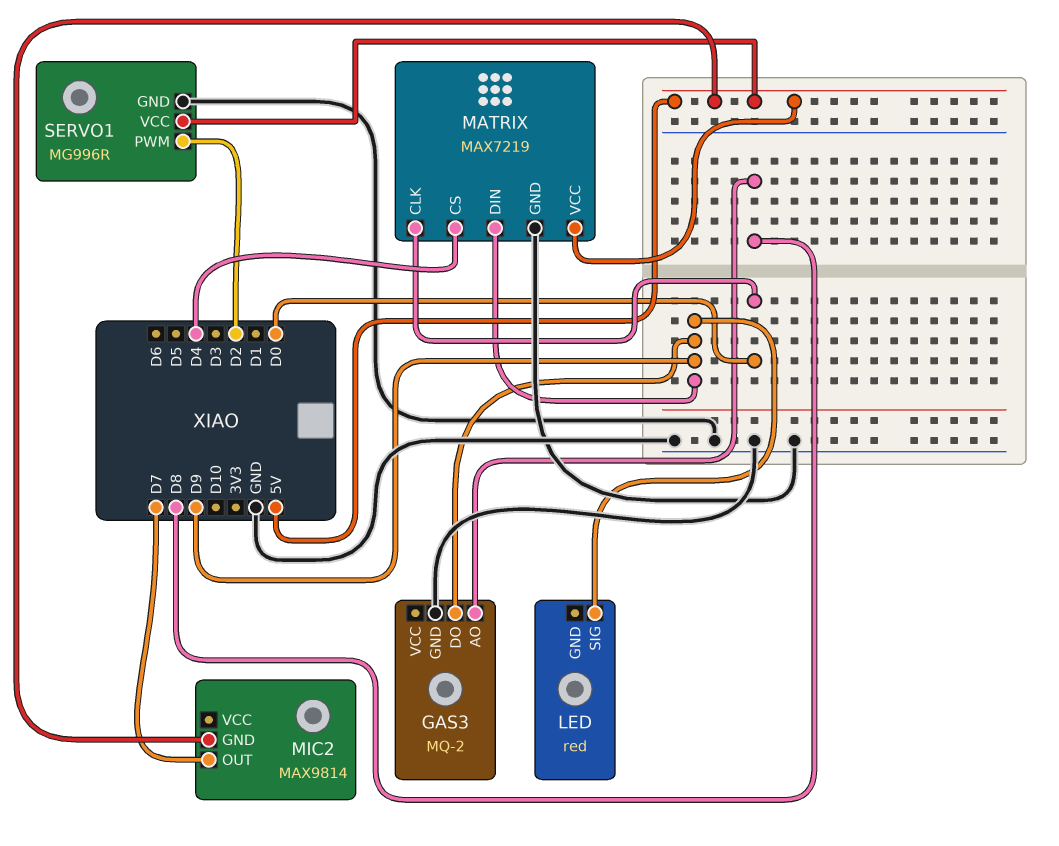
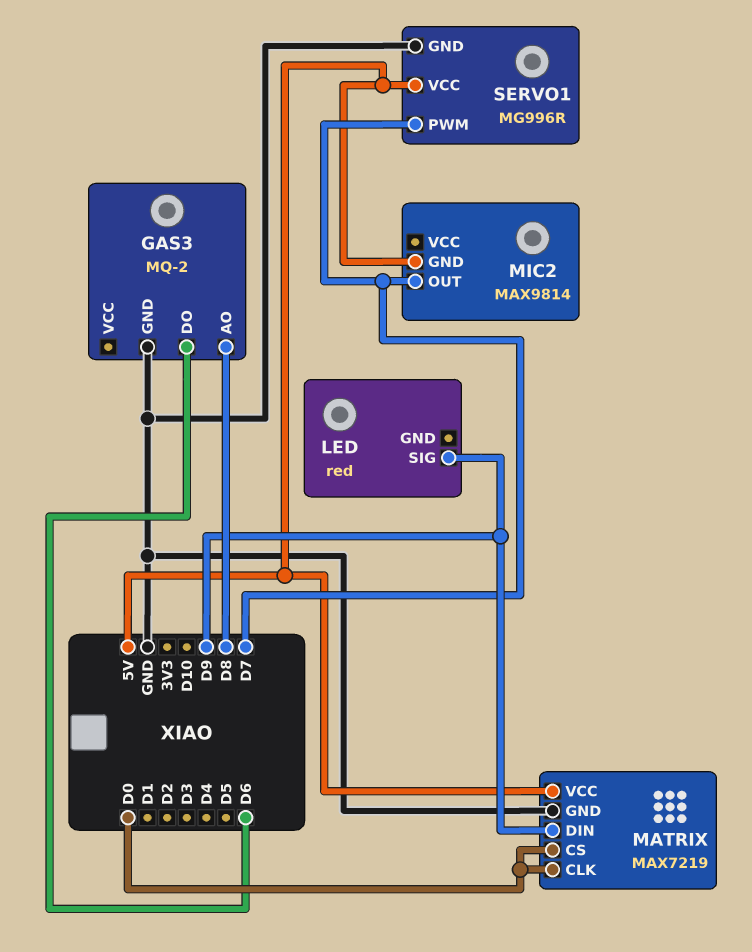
GAS3 pin DO: D9 -> D6
MATRIX pin CS: D4 -> D0
SERVO1 pin PWM: D2 -> D7

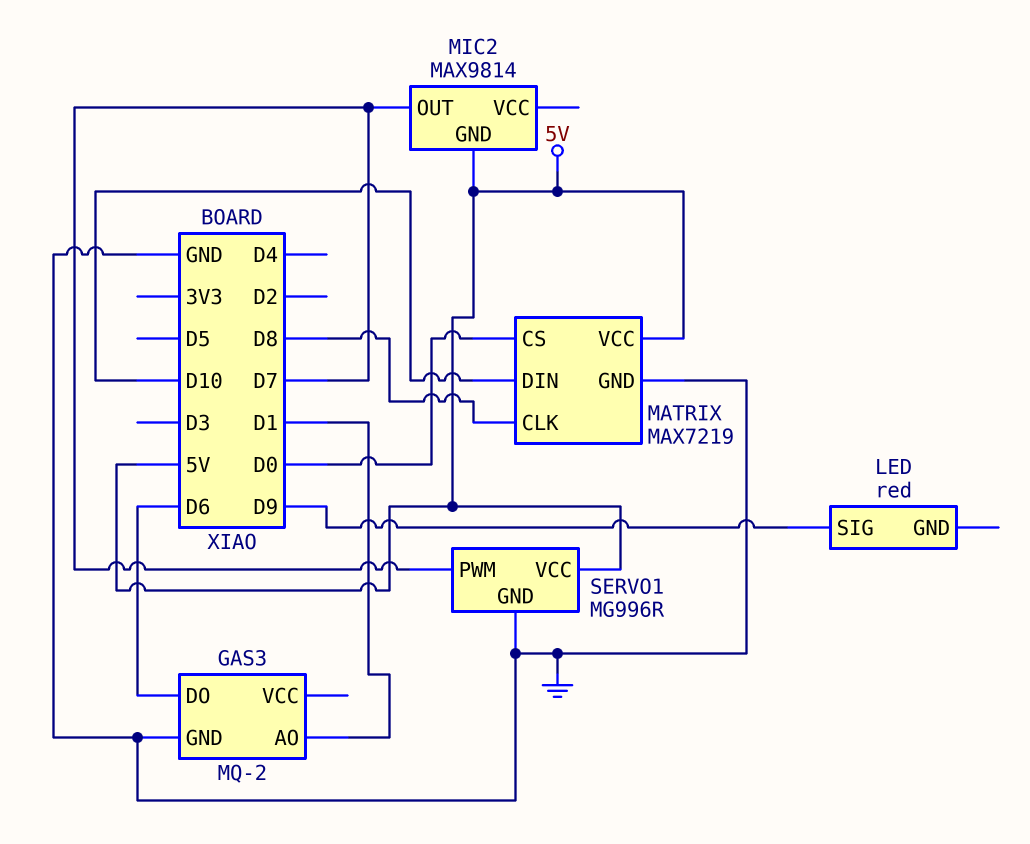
GAS3 pin AO: D8 -> D1
MATRIX pin CLK: D0 -> D8
MATRIX pin DIN: D9 -> D10

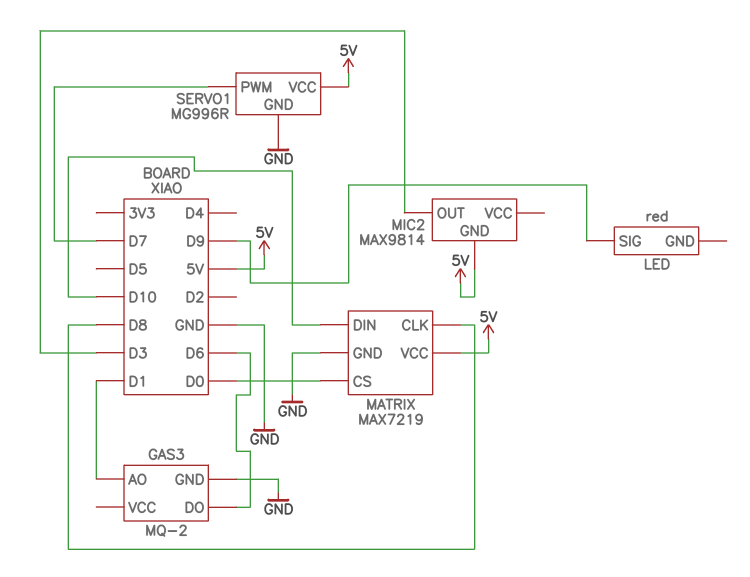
MIC2 pin OUT: D7 -> D3

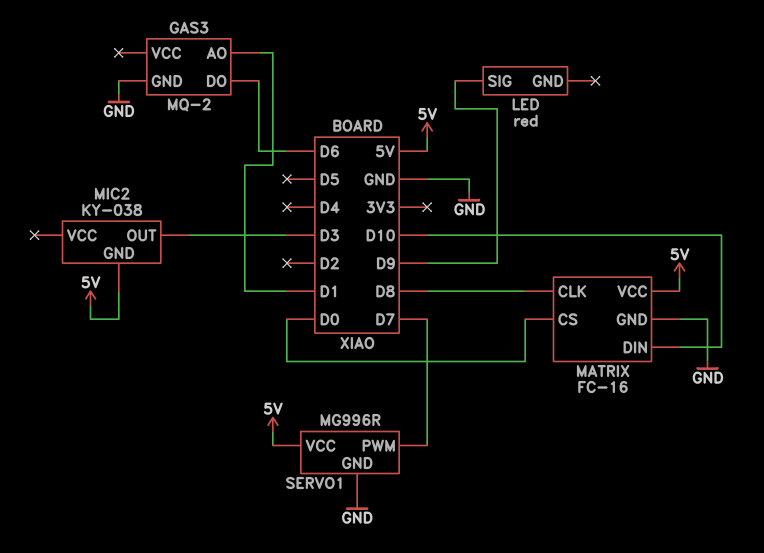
MATRIX: MAX7219 -> FC-16
MIC2: MAX9814 -> KY-038

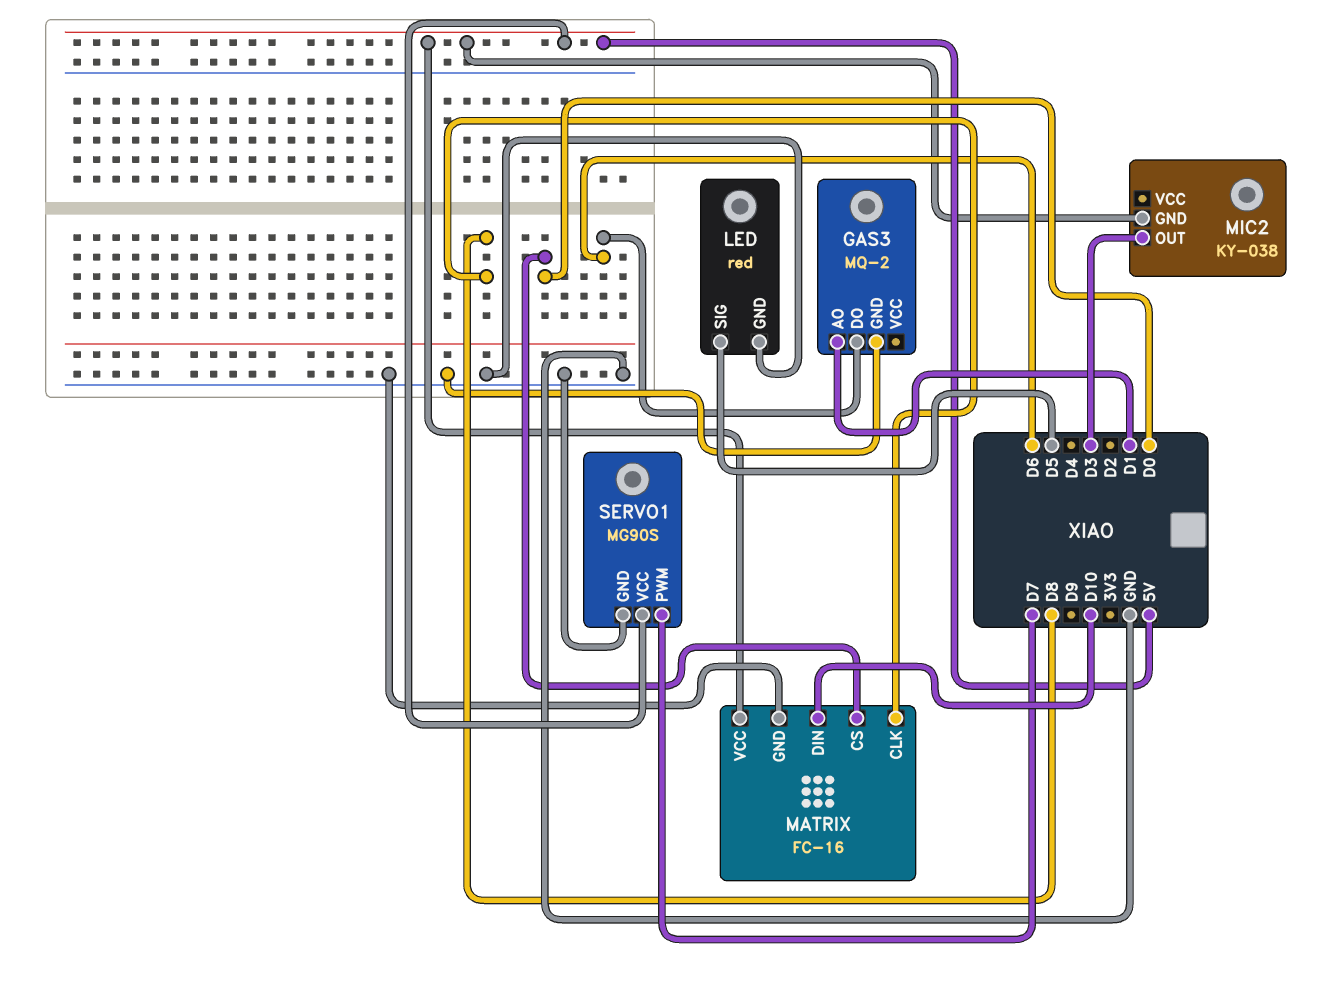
LED pin GND: none -> GND
LED pin SIG: D9 -> D5
SERVO1: MG996R -> MG90S

